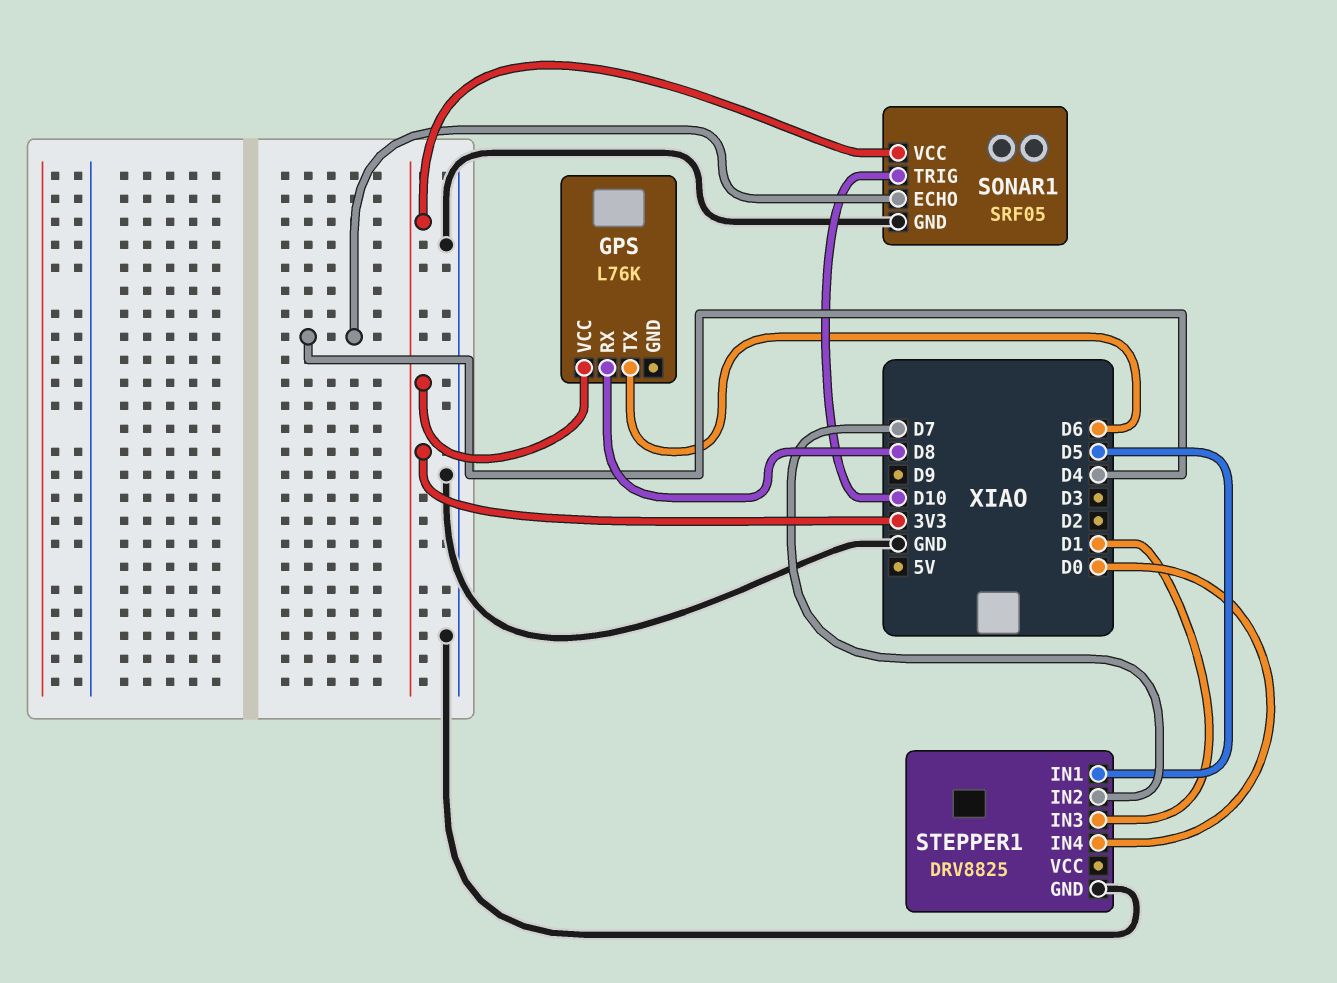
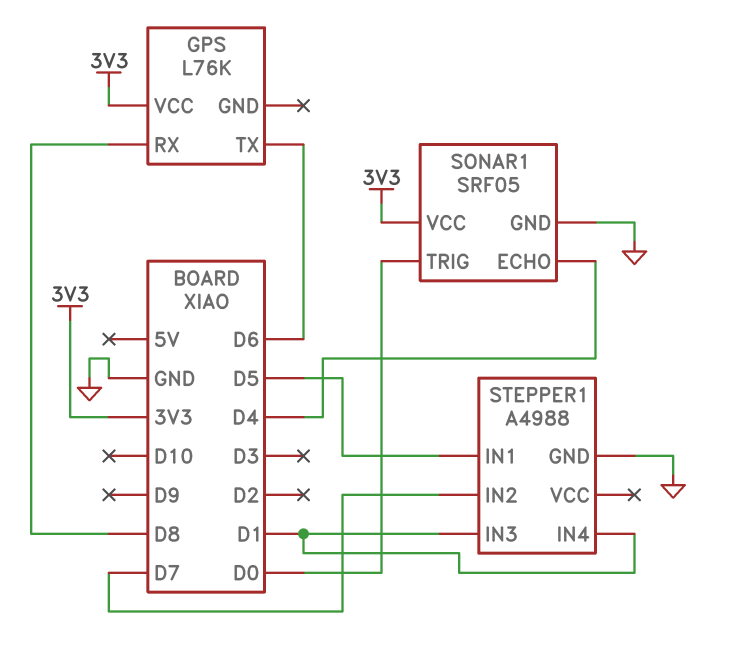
SONAR1 pin TRIG: D10 -> D0
STEPPER1: DRV8825 -> A4988
STEPPER1 pin IN4: D0 -> D1

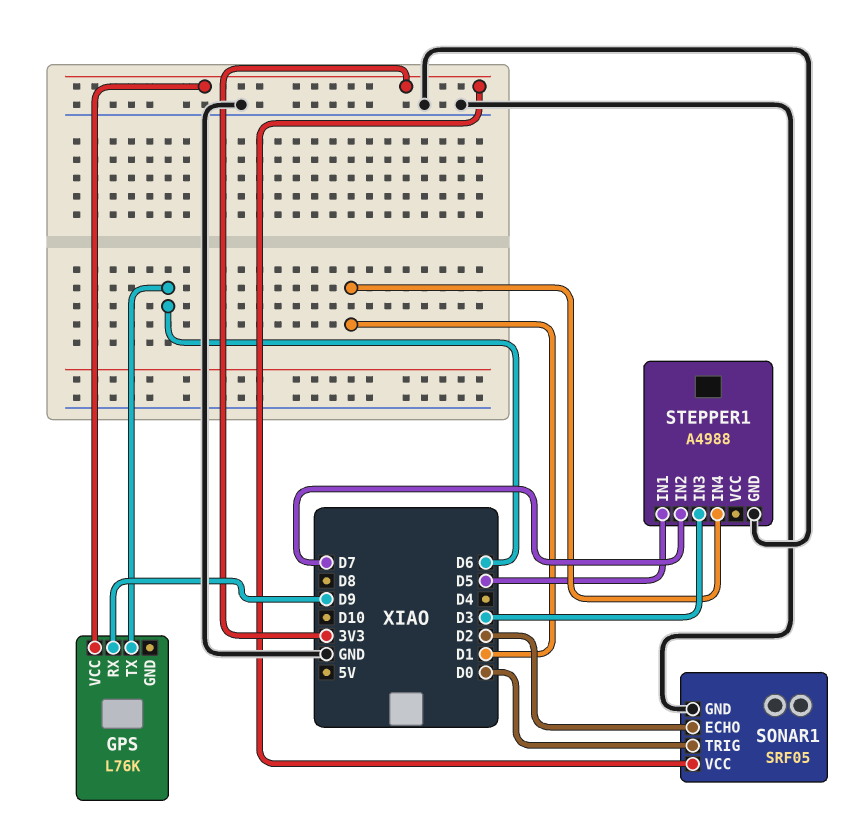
GPS pin RX: D8 -> D9
SONAR1 pin ECHO: D4 -> D2
STEPPER1 pin IN3: D1 -> D3

